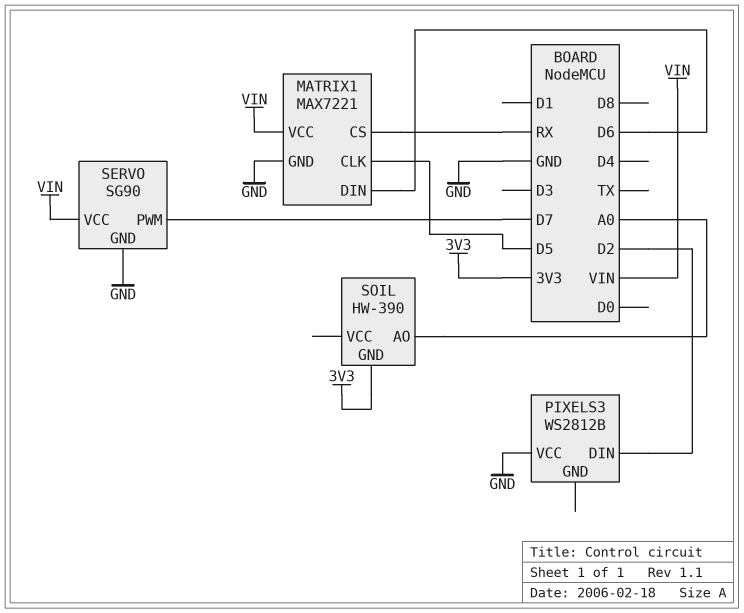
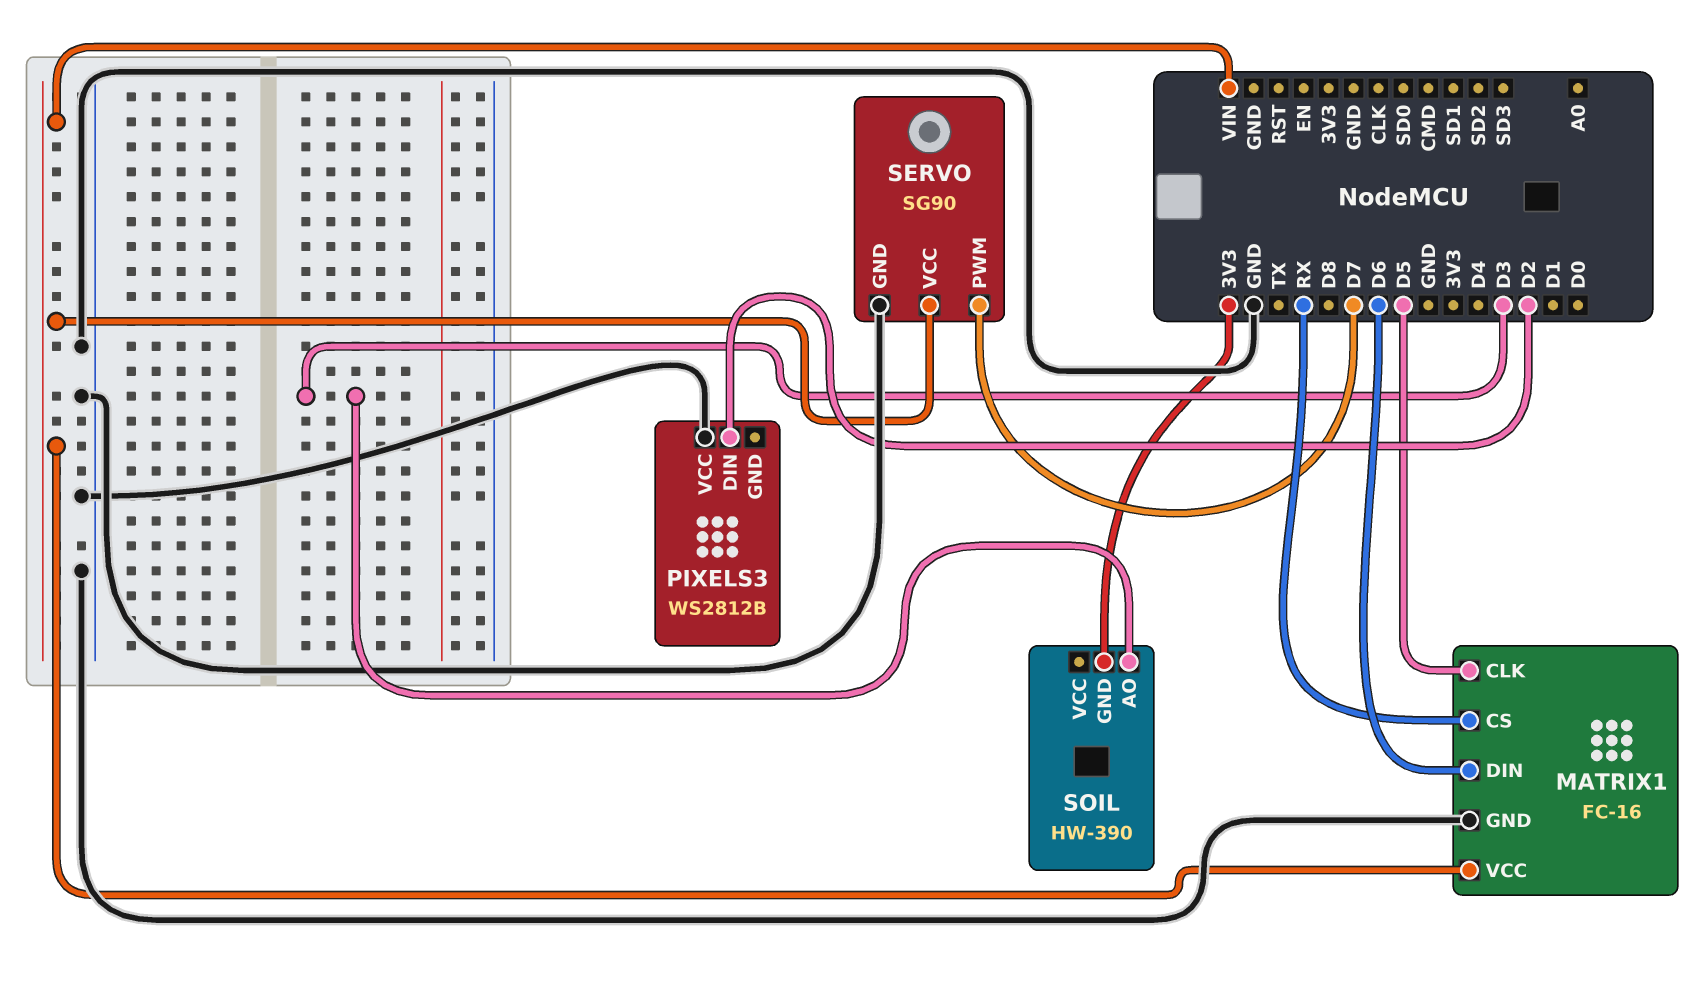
MATRIX1: MAX7221 -> FC-16
SOIL pin AO: A0 -> D3

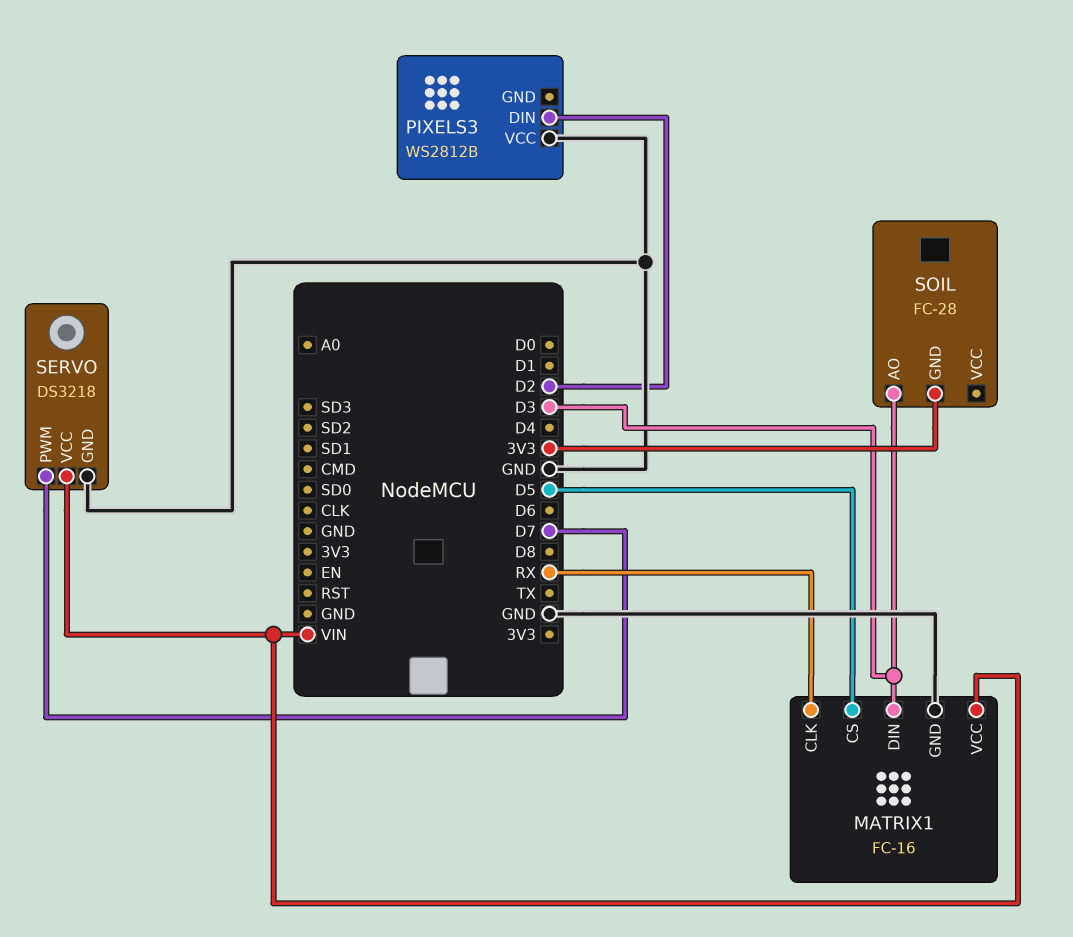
MATRIX1 pin CLK: D5 -> RX
MATRIX1 pin CS: RX -> D5
MATRIX1 pin DIN: D6 -> D3
SERVO: SG90 -> DS3218
SOIL: HW-390 -> FC-28

